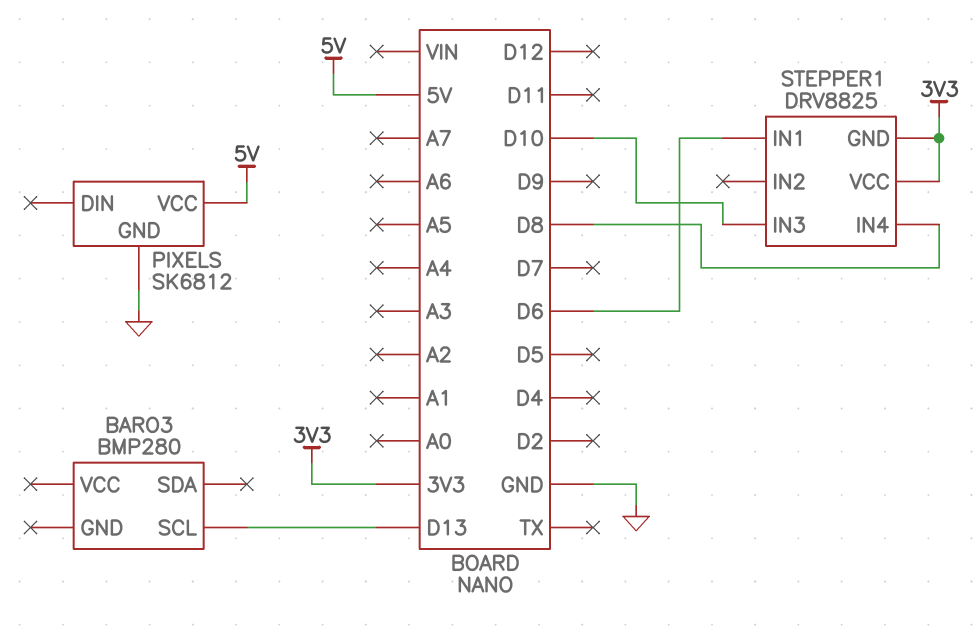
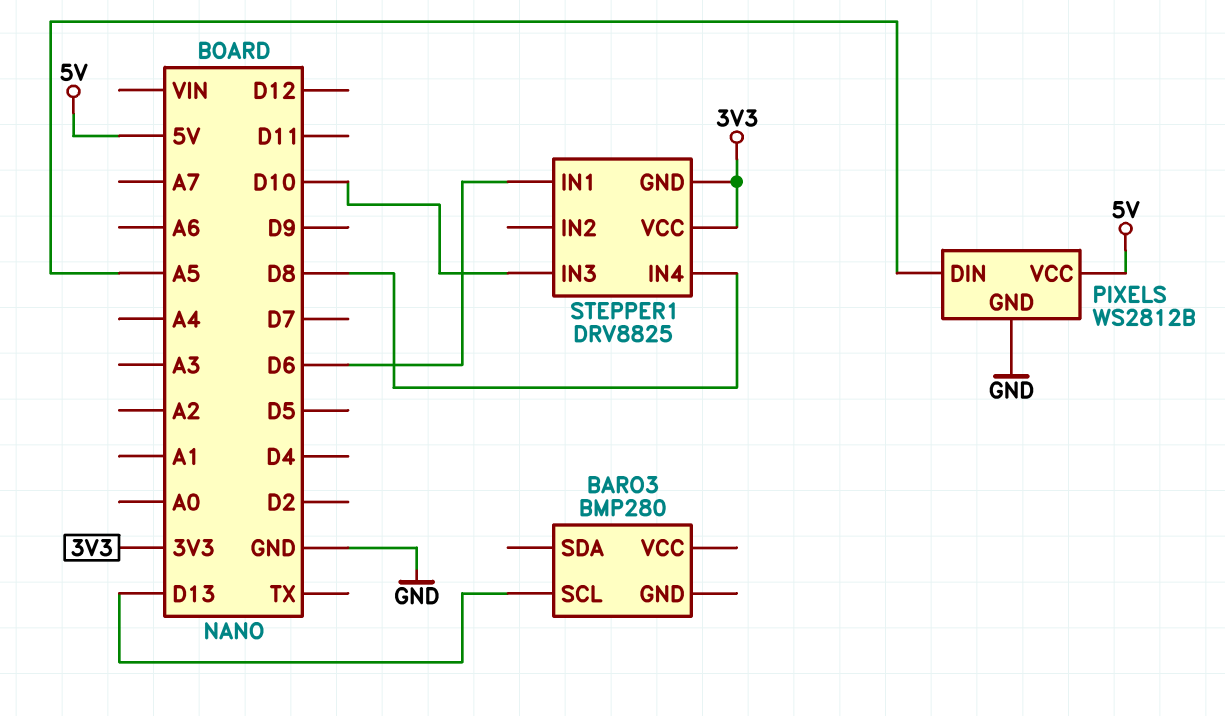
PIXELS: SK6812 -> WS2812B
PIXELS pin DIN: none -> A5

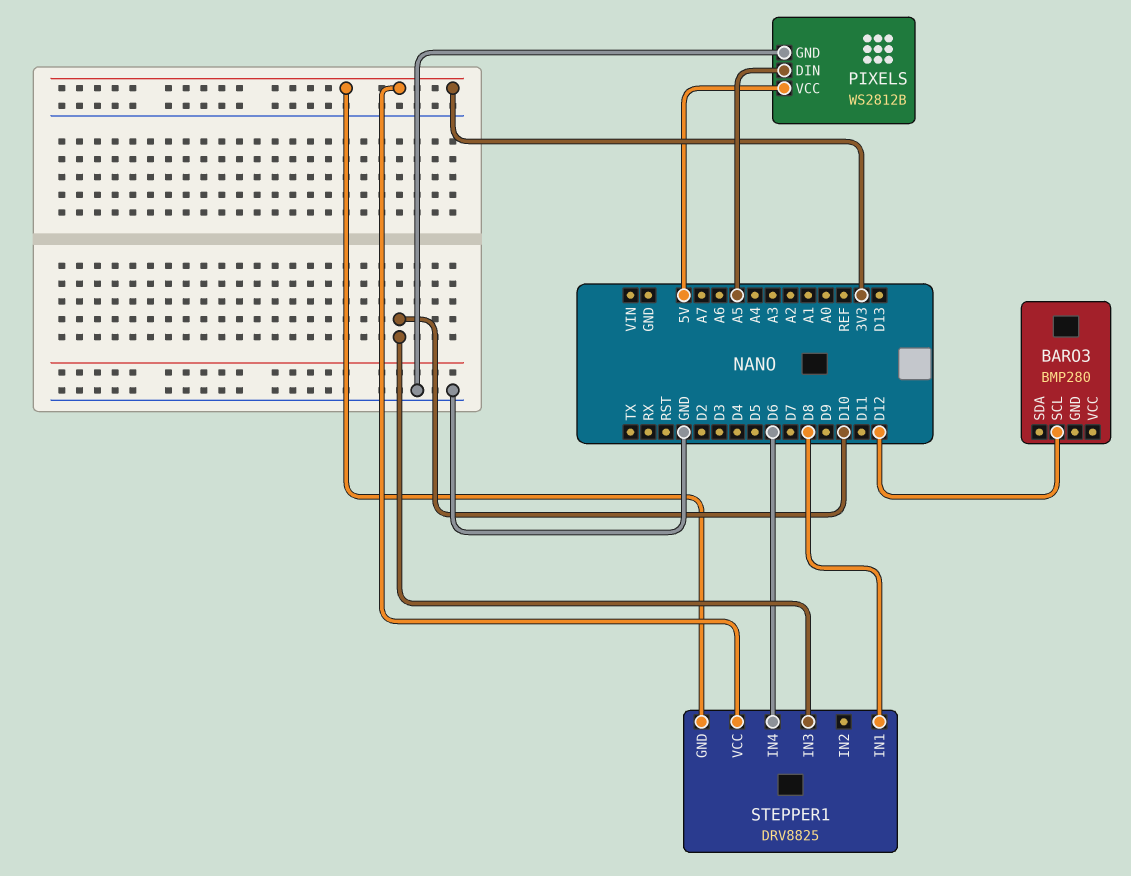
BARO3 pin SCL: D13 -> D12
STEPPER1 pin IN1: D6 -> D8
STEPPER1 pin IN4: D8 -> D6

